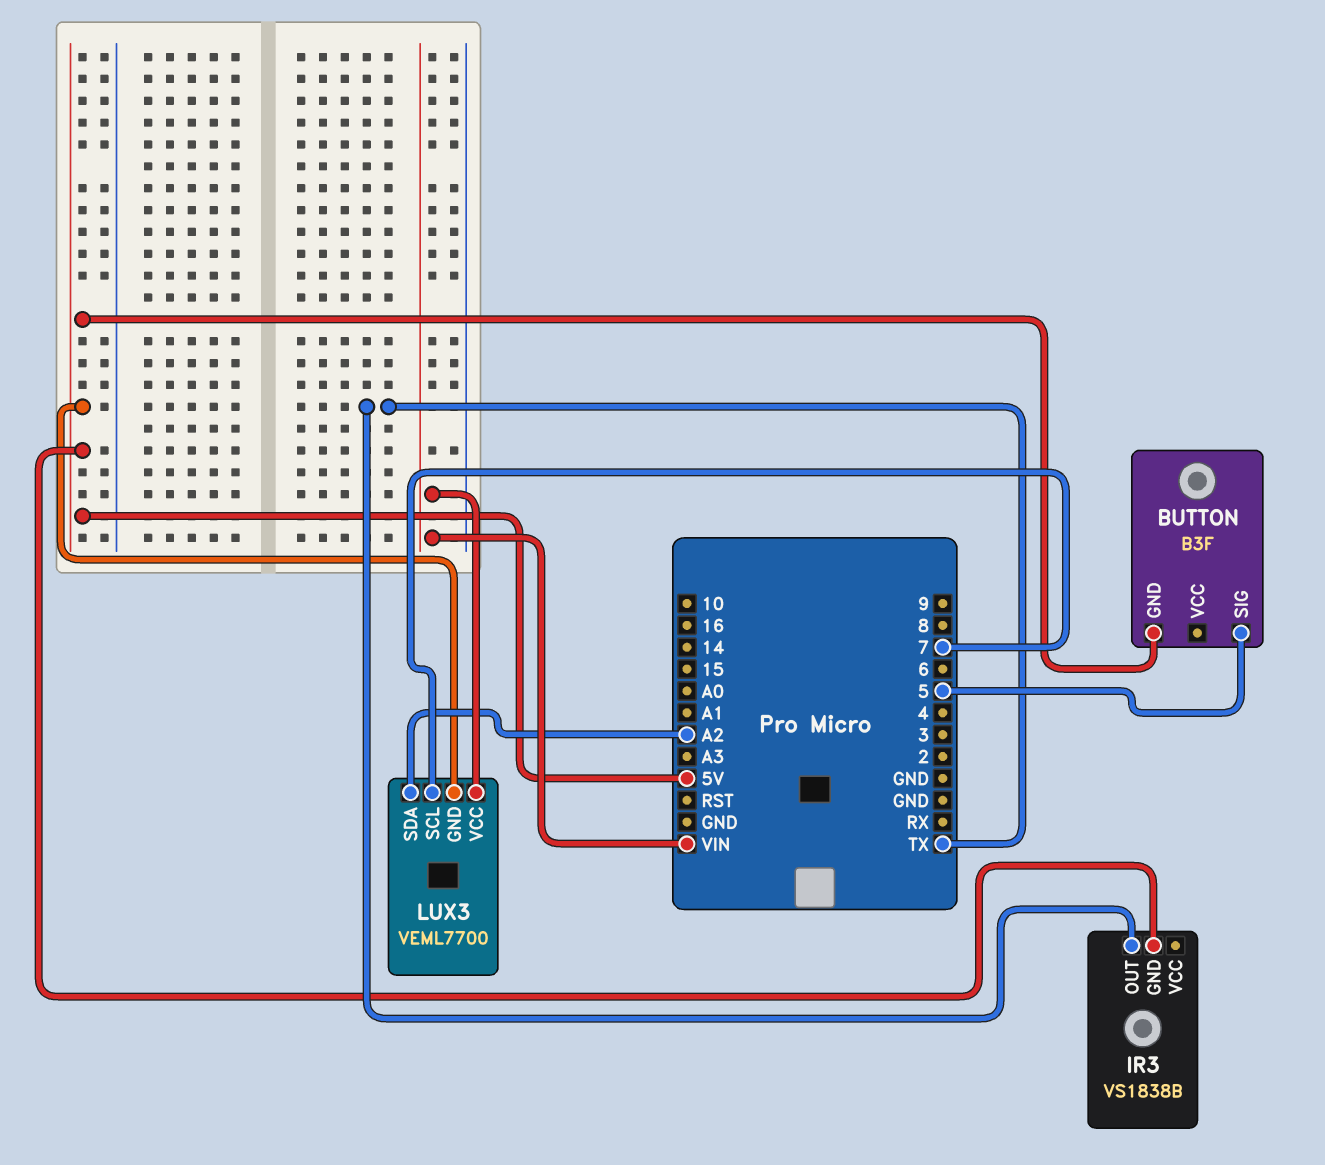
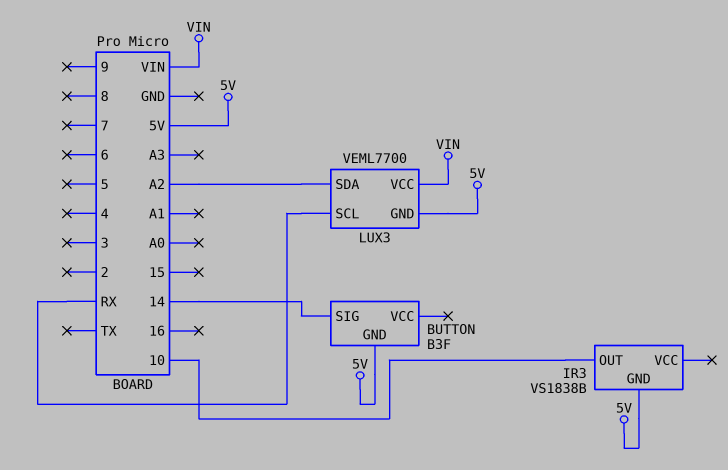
BUTTON pin SIG: 5 -> 14
IR3 pin OUT: TX -> 10
LUX3 pin SCL: 7 -> RX

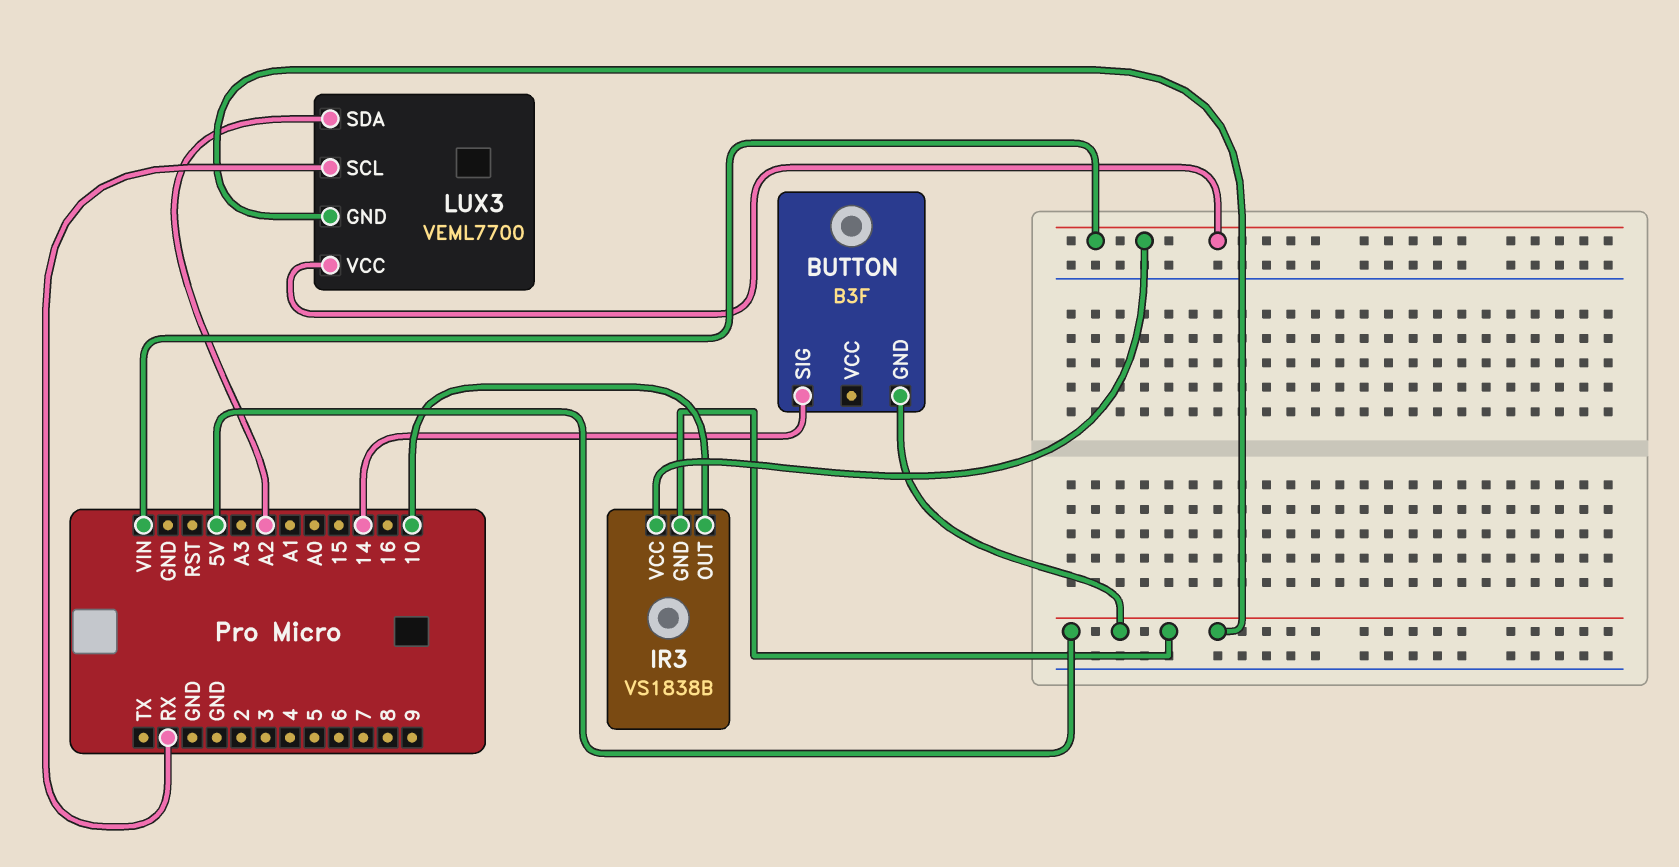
IR3 pin VCC: none -> VIN

